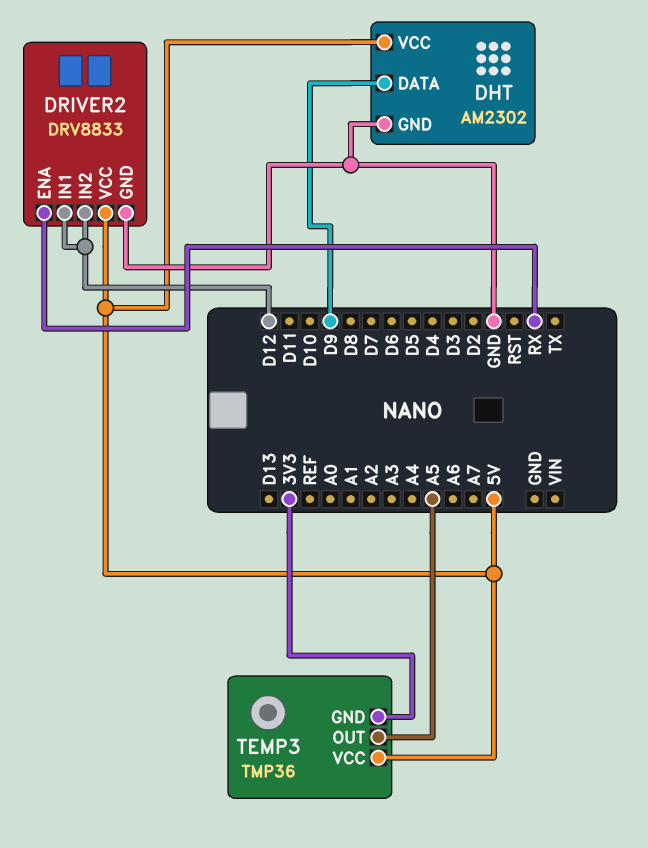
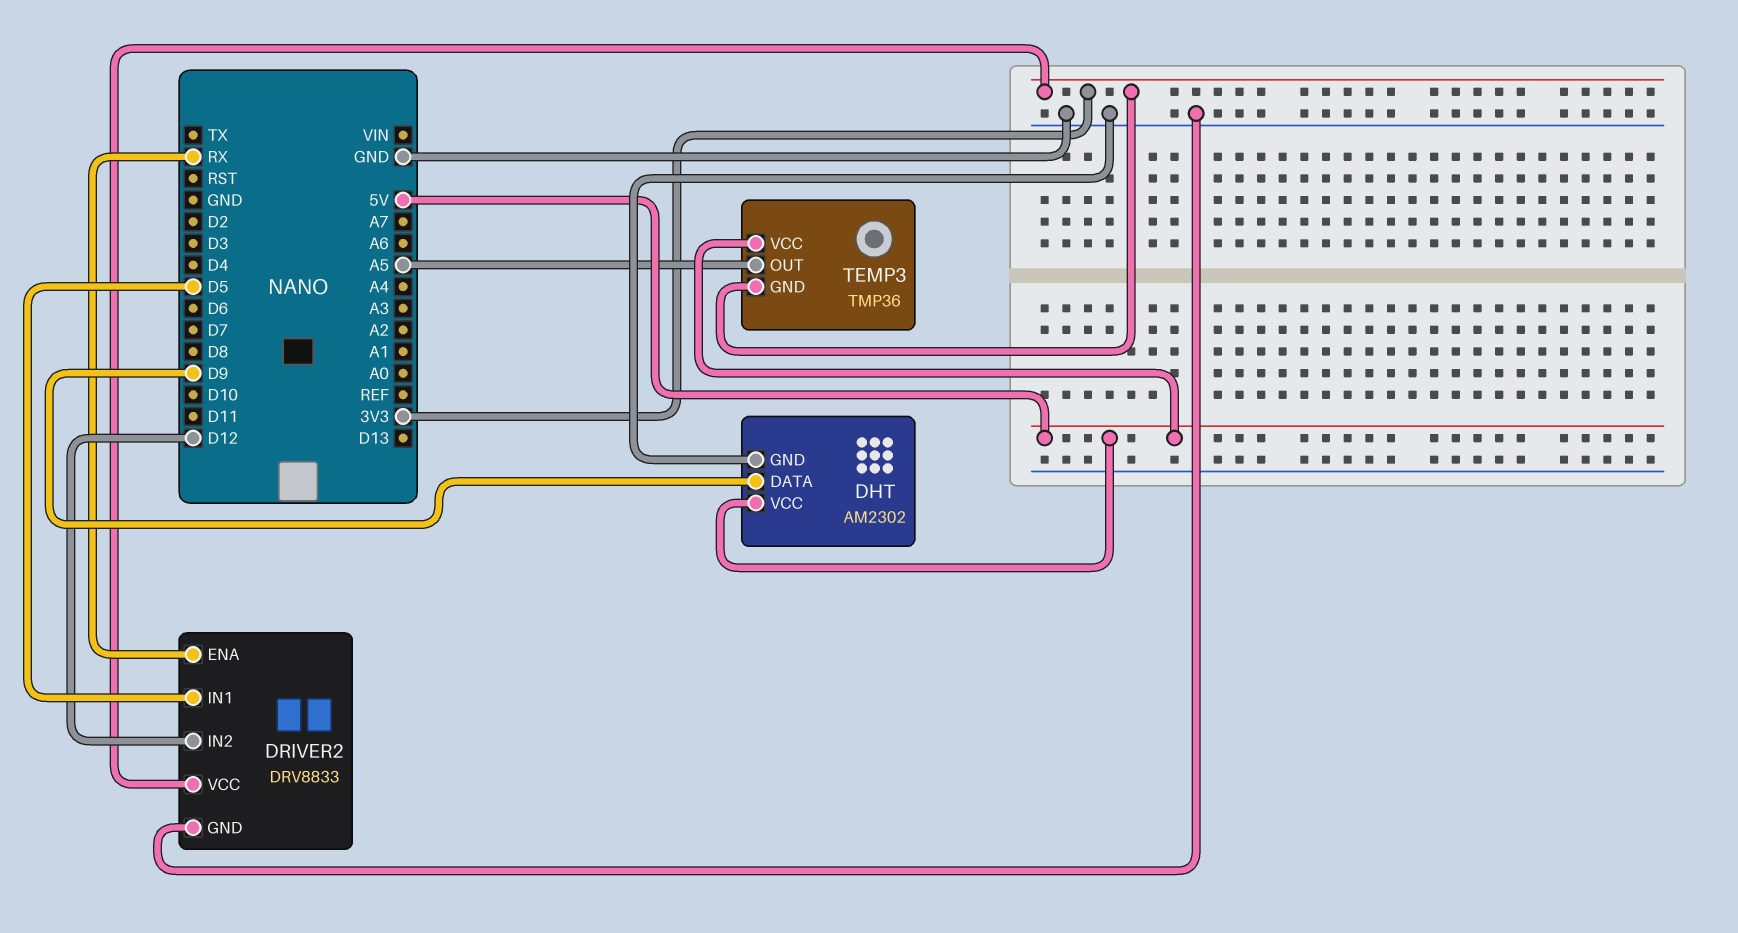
DRIVER2 pin IN1: D12 -> D5
DRIVER2 pin VCC: 5V -> 3V3

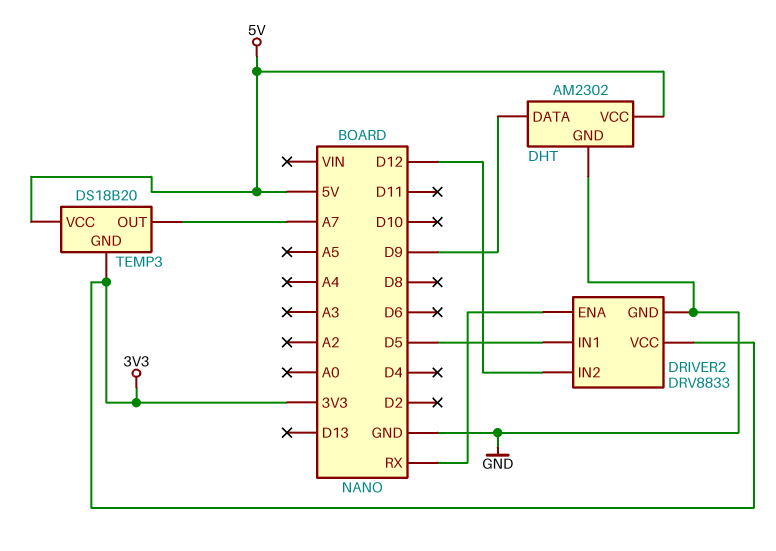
TEMP3: TMP36 -> DS18B20
TEMP3 pin OUT: A5 -> A7

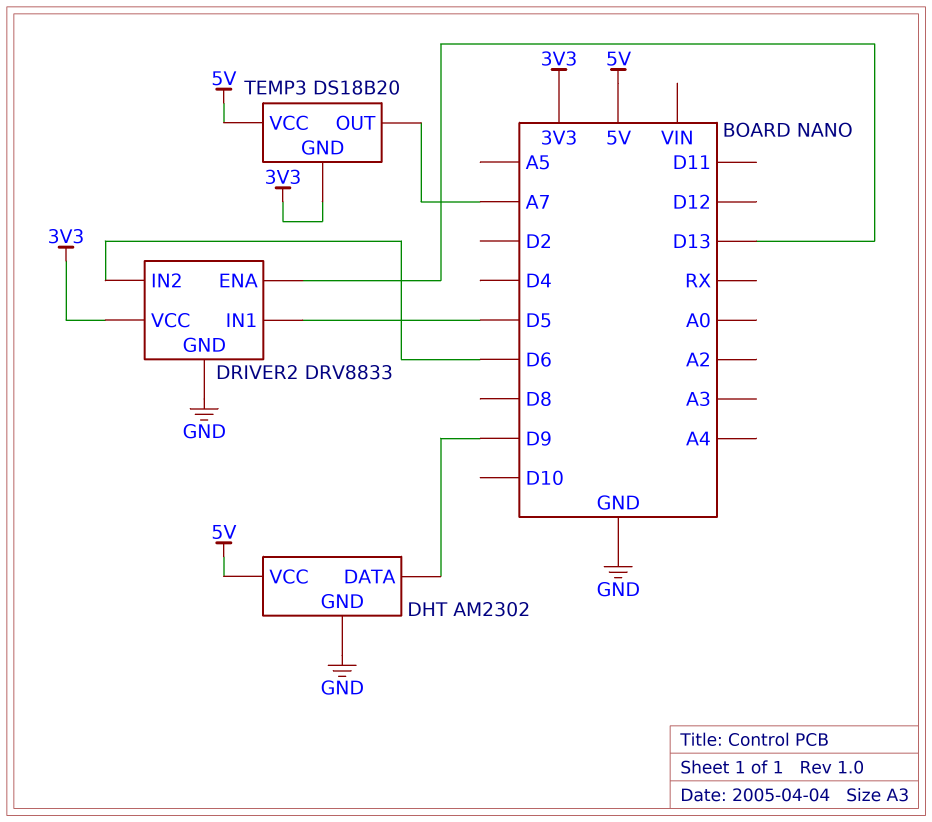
DRIVER2 pin ENA: RX -> D13
DRIVER2 pin IN2: D12 -> D6

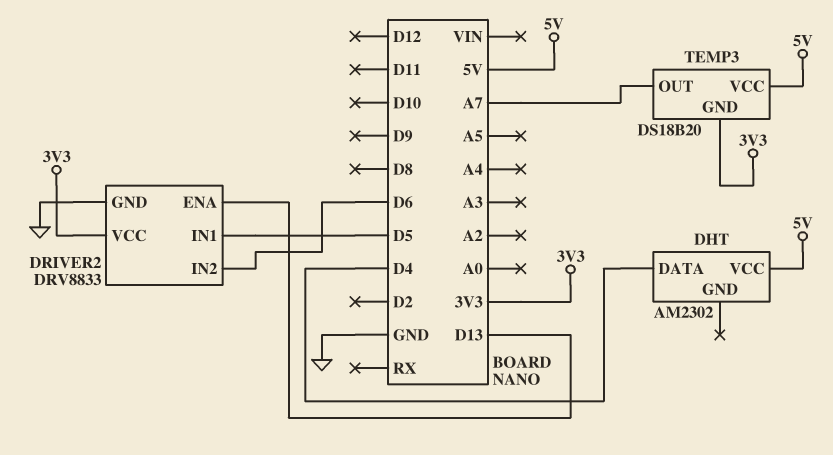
DHT pin DATA: D9 -> D4
DHT pin GND: GND -> none

